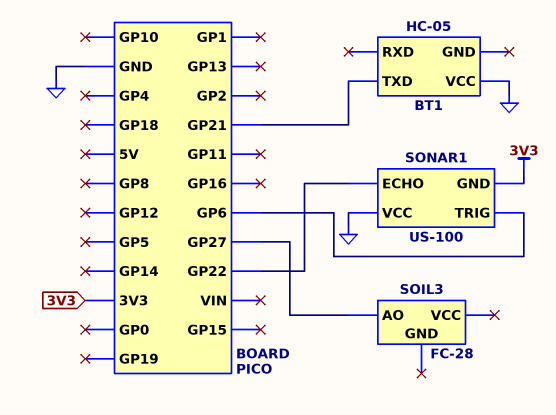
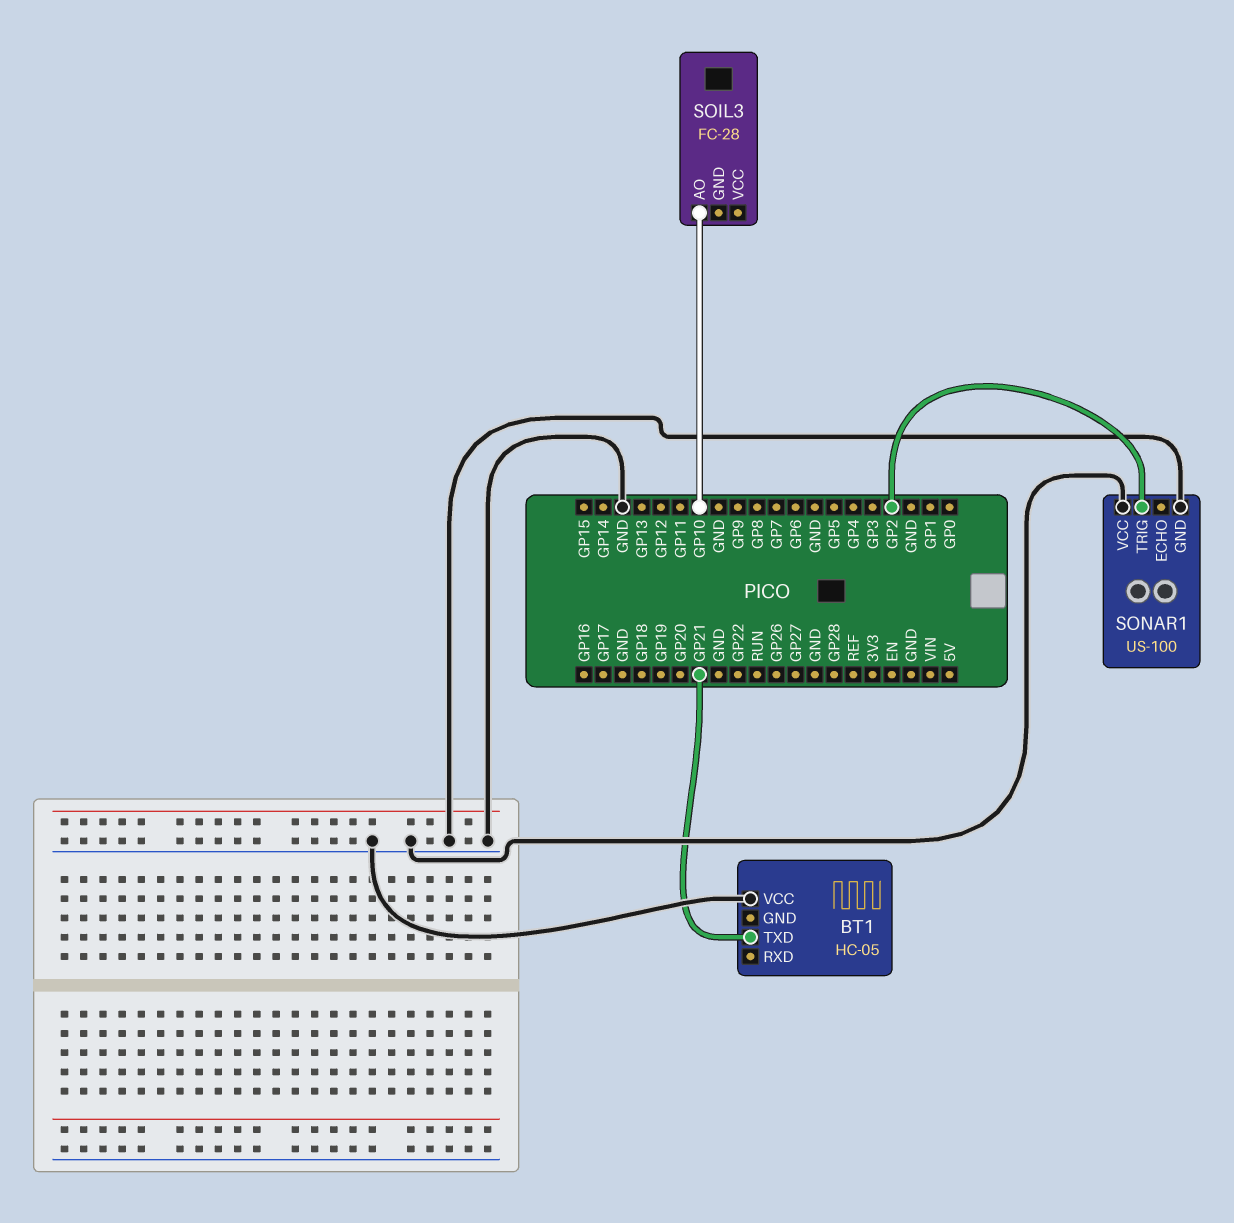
SOIL3 pin AO: GP27 -> GP10
SONAR1 pin ECHO: GP22 -> none
SONAR1 pin GND: 3V3 -> GND
SONAR1 pin TRIG: GP6 -> GP2

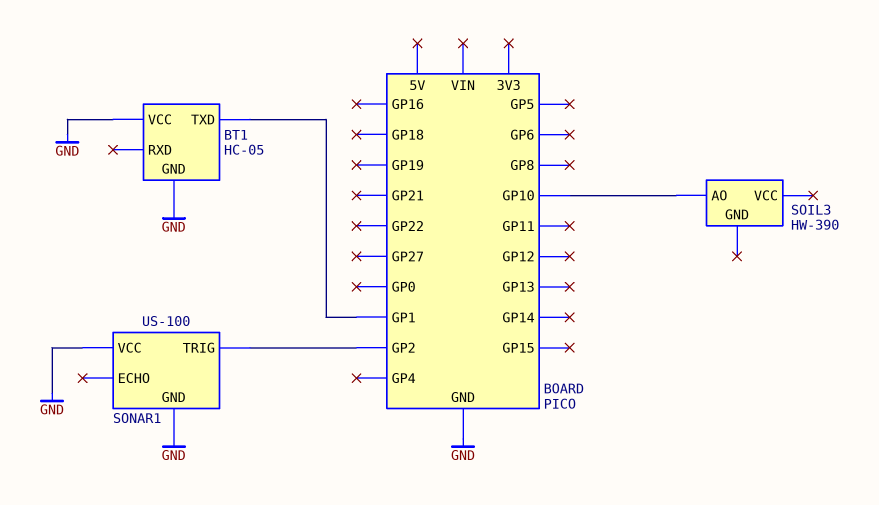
BT1 pin GND: none -> GND
BT1 pin TXD: GP21 -> GP1
SOIL3: FC-28 -> HW-390

